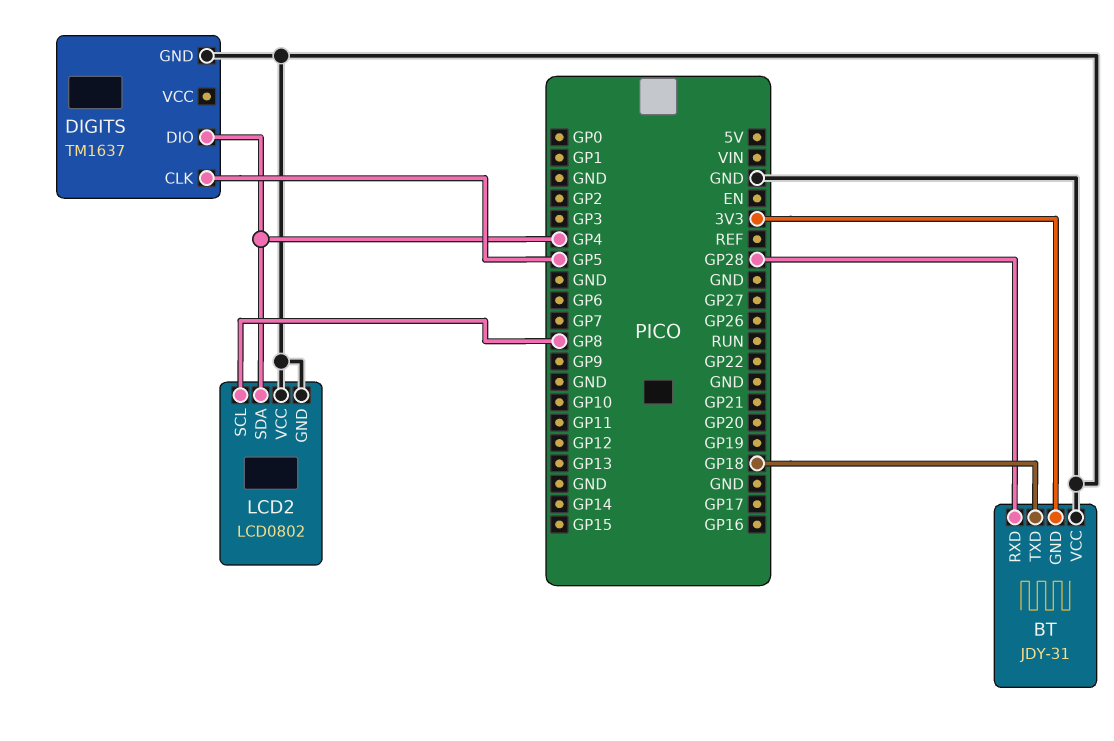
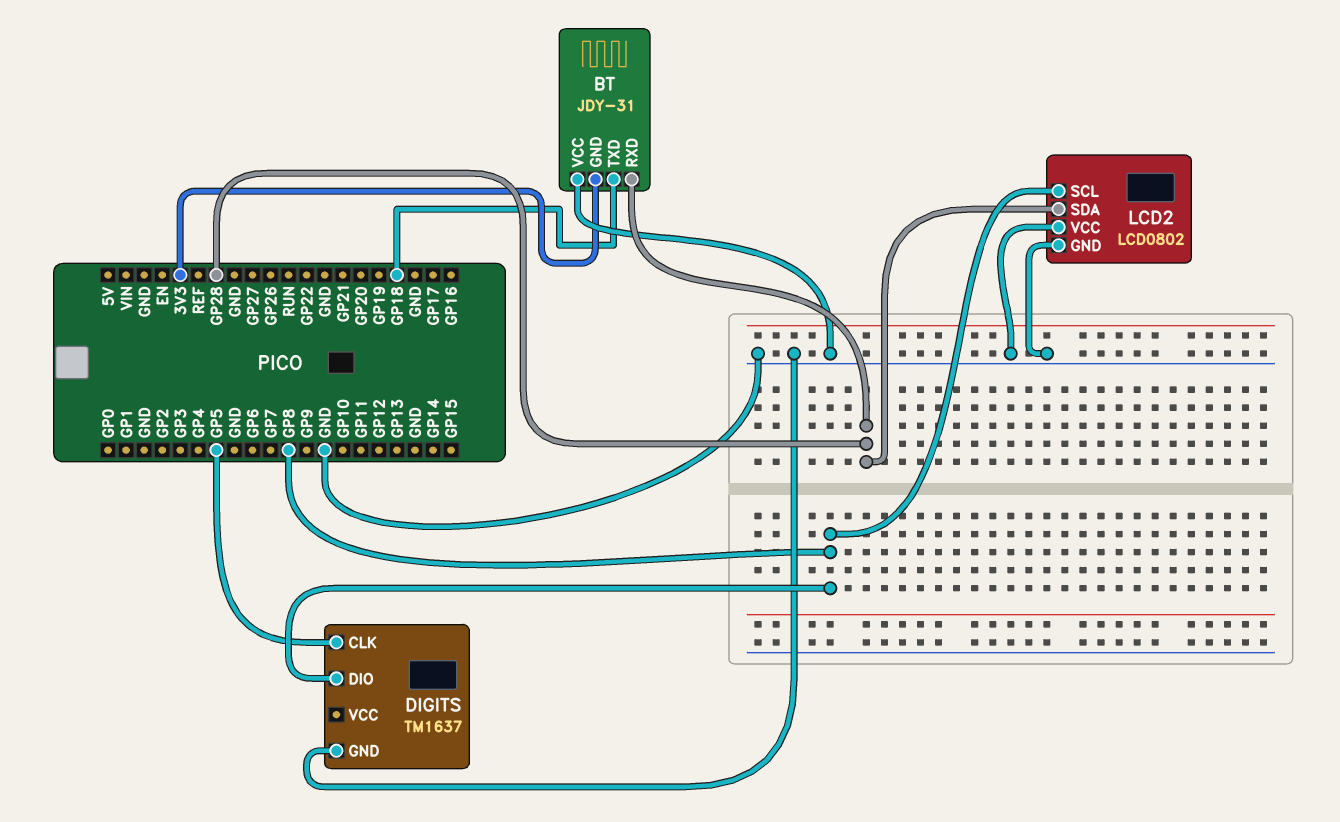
DIGITS pin DIO: GP4 -> GP8
LCD2 pin SDA: GP4 -> GP28

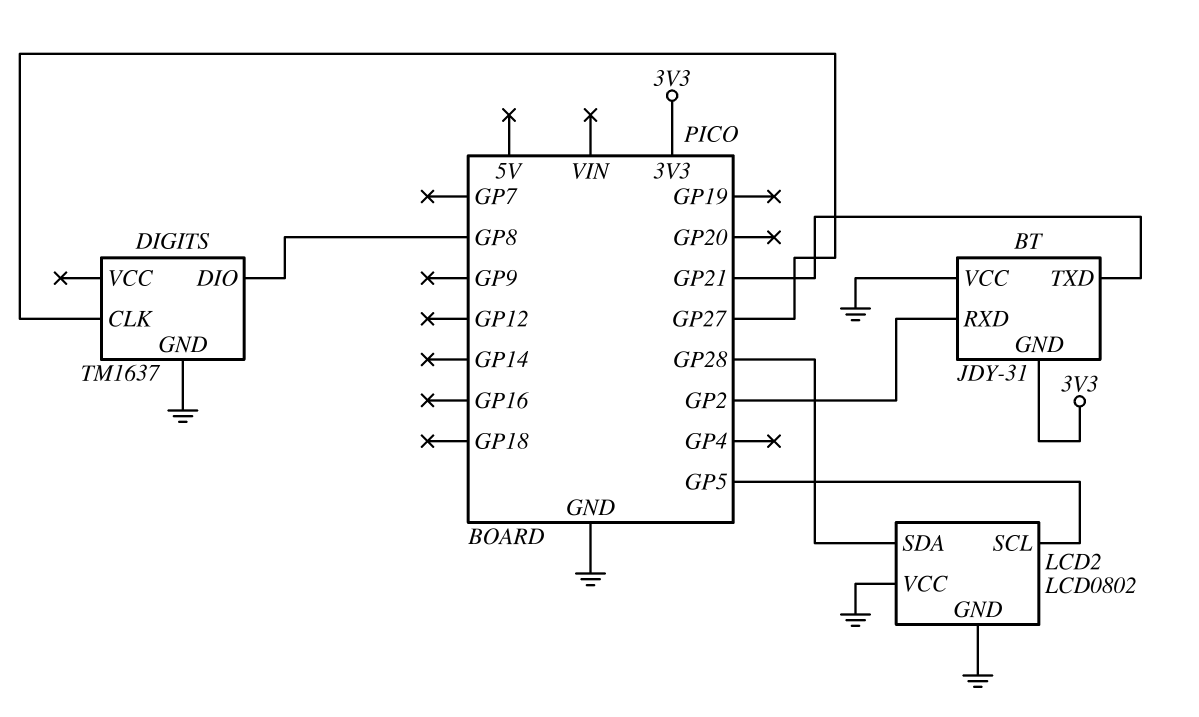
BT pin RXD: GP28 -> GP2
BT pin TXD: GP18 -> GP21
DIGITS pin CLK: GP5 -> GP27
LCD2 pin SCL: GP8 -> GP5

